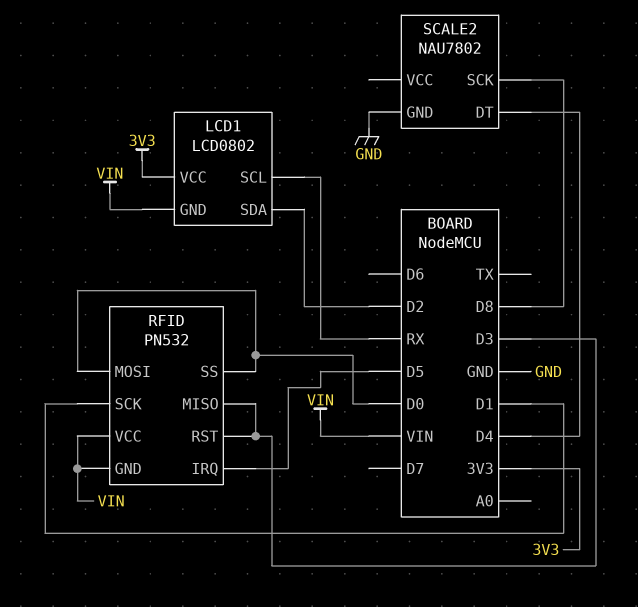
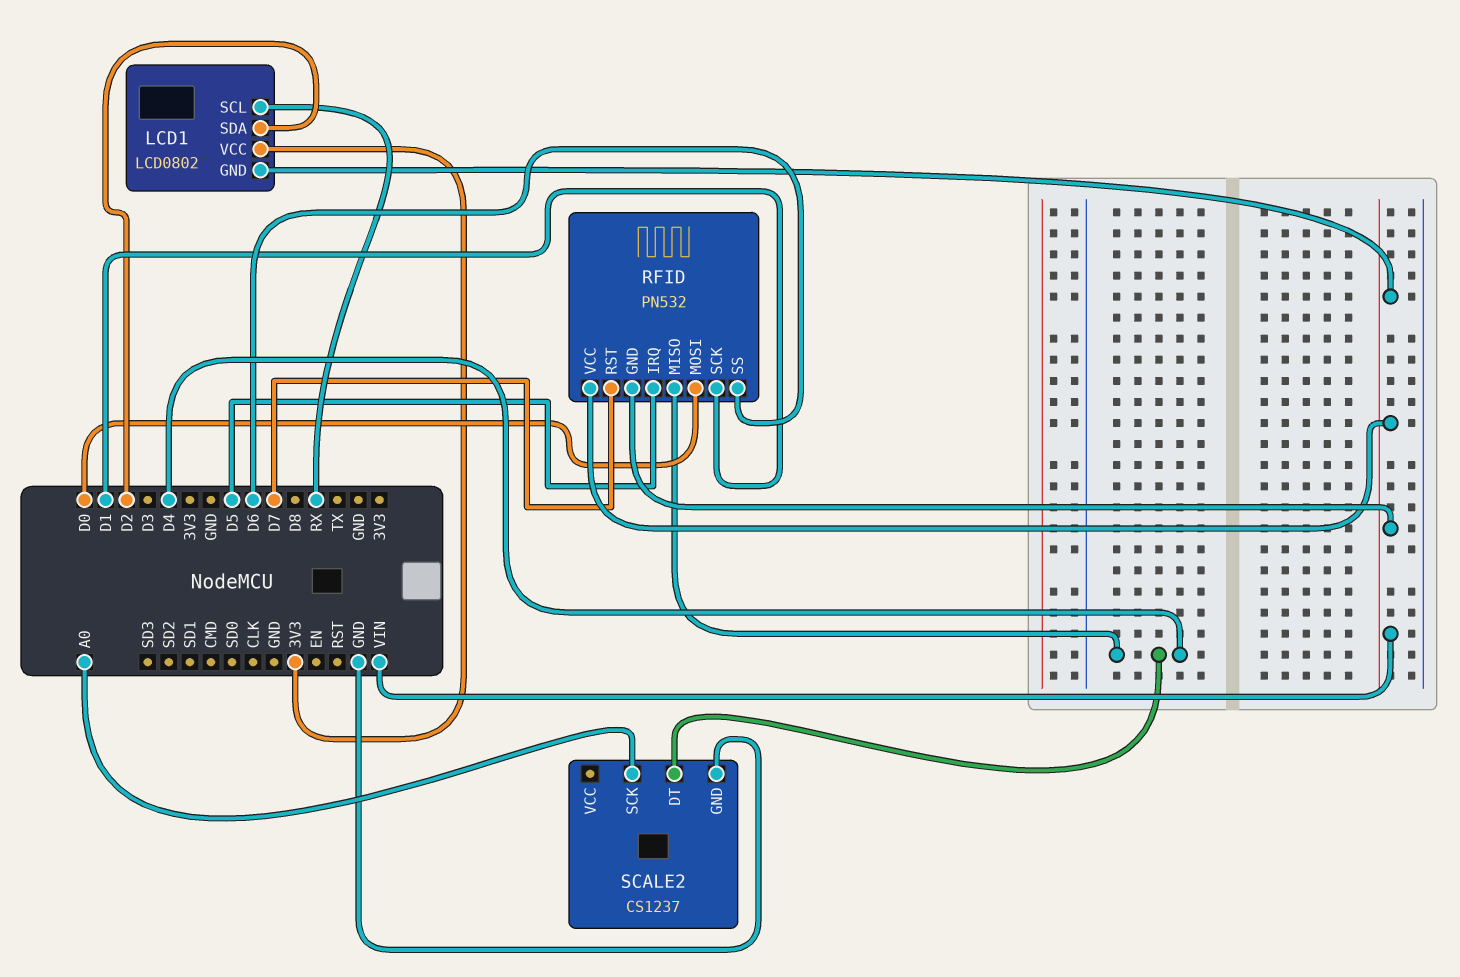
RFID pin MISO: D3 -> D4
RFID pin RST: D3 -> D7
RFID pin SS: D0 -> D6
SCALE2: NAU7802 -> CS1237
SCALE2 pin SCK: D8 -> A0

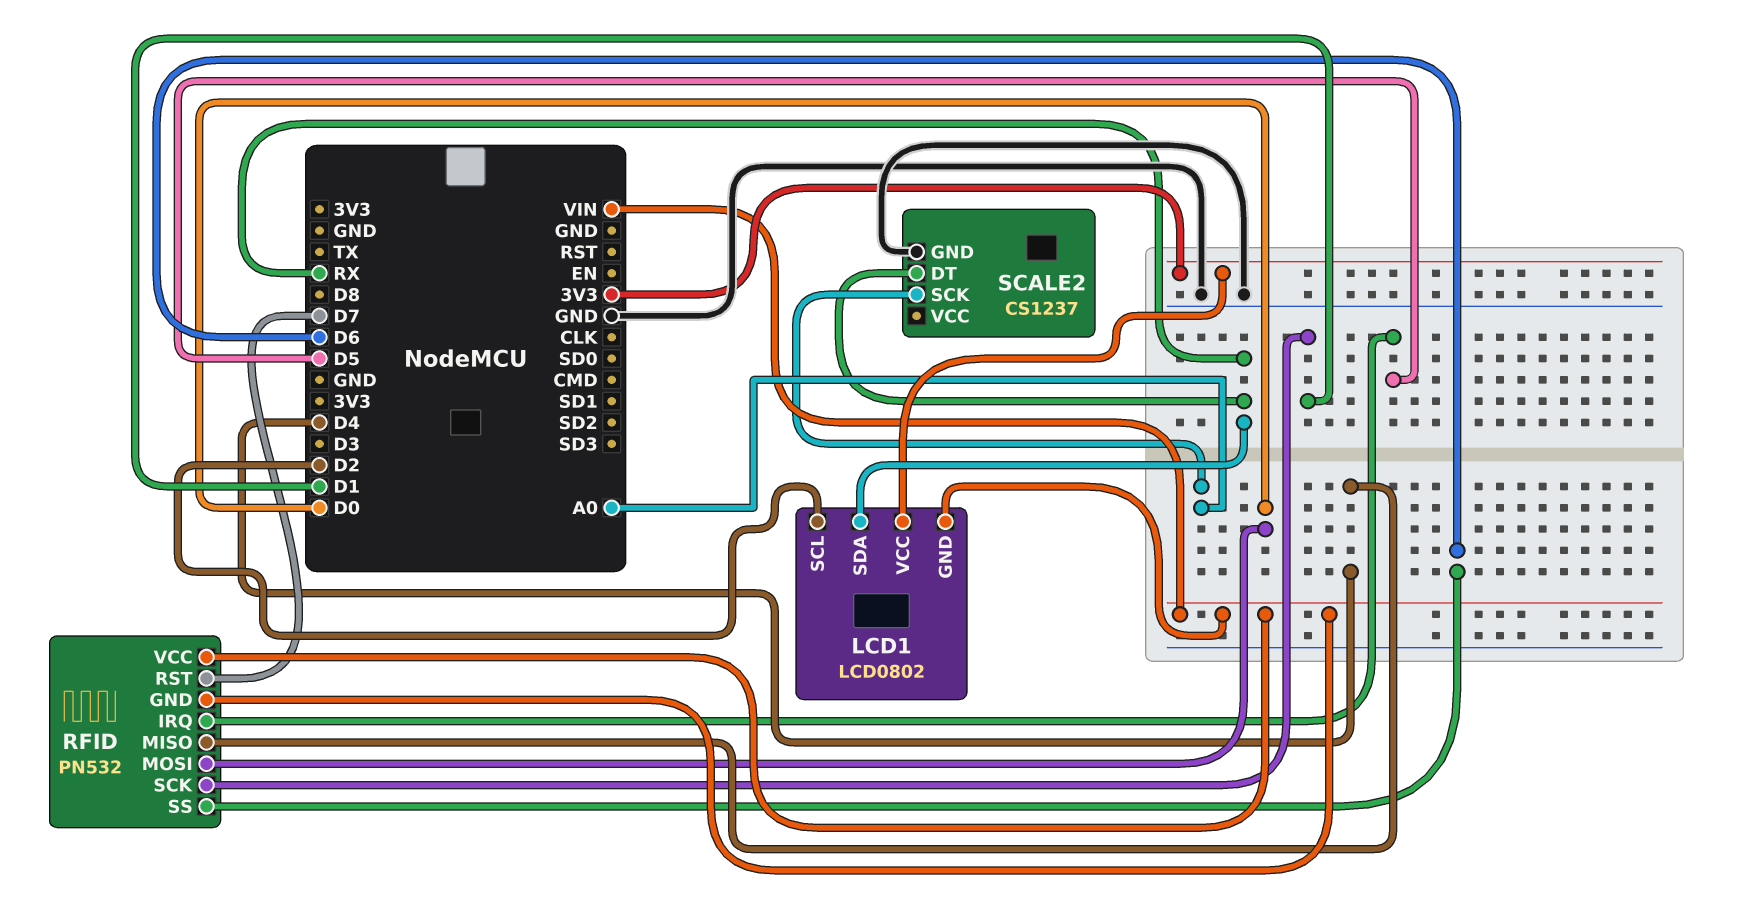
LCD1 pin SCL: RX -> D2
LCD1 pin SDA: D2 -> RX
SCALE2 pin DT: D4 -> RX

